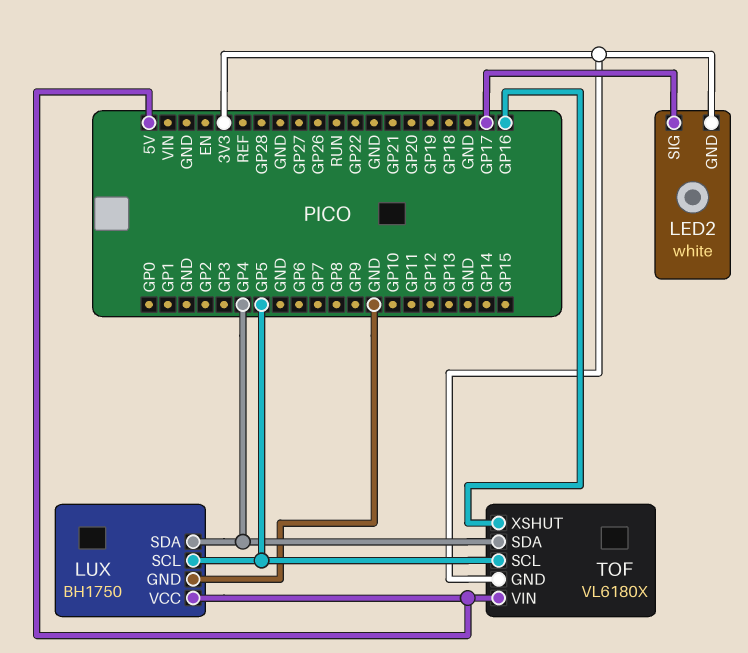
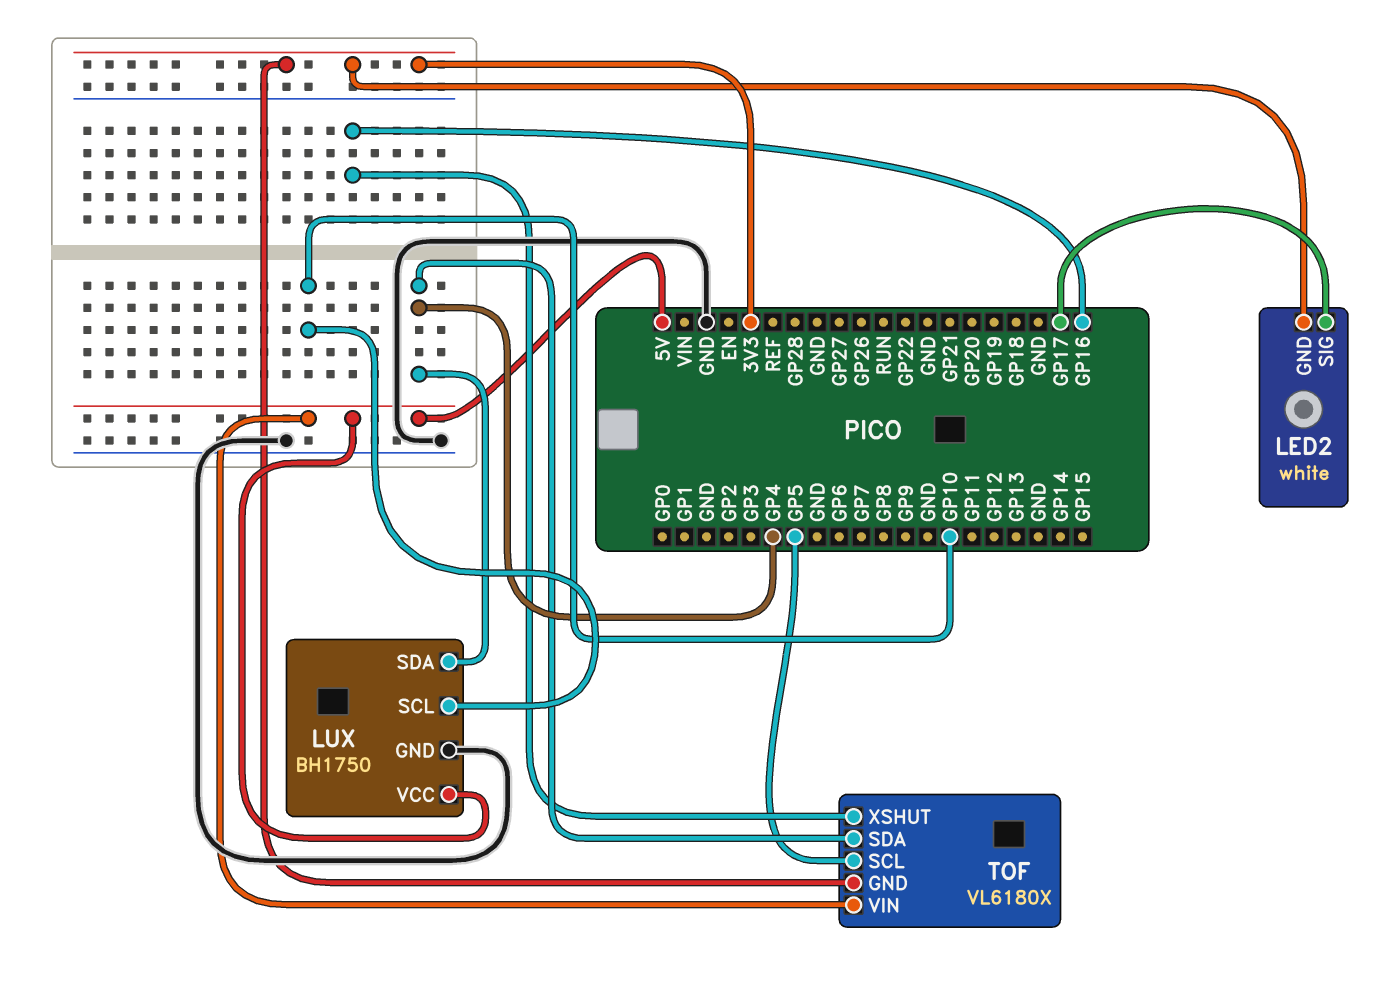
LUX pin SCL: GP5 -> GP10

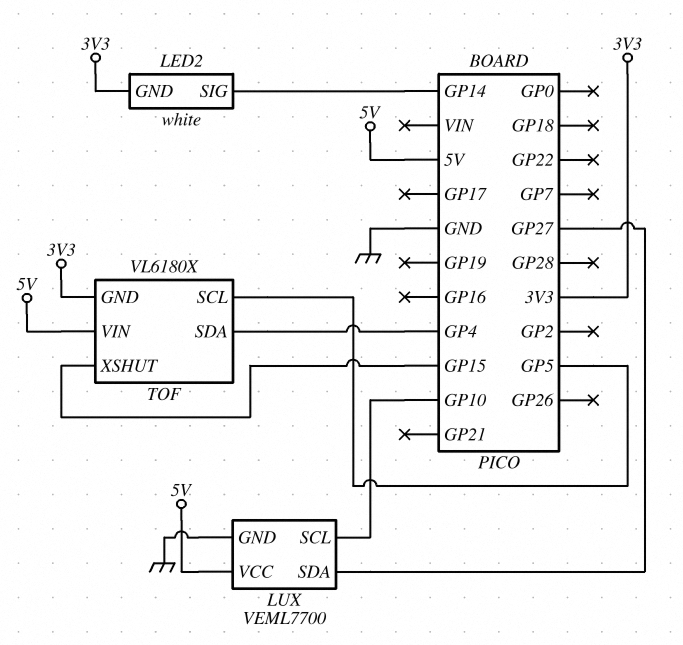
LED2 pin SIG: GP17 -> GP14
LUX: BH1750 -> VEML7700
LUX pin SDA: GP4 -> GP27
TOF pin XSHUT: GP16 -> GP15

